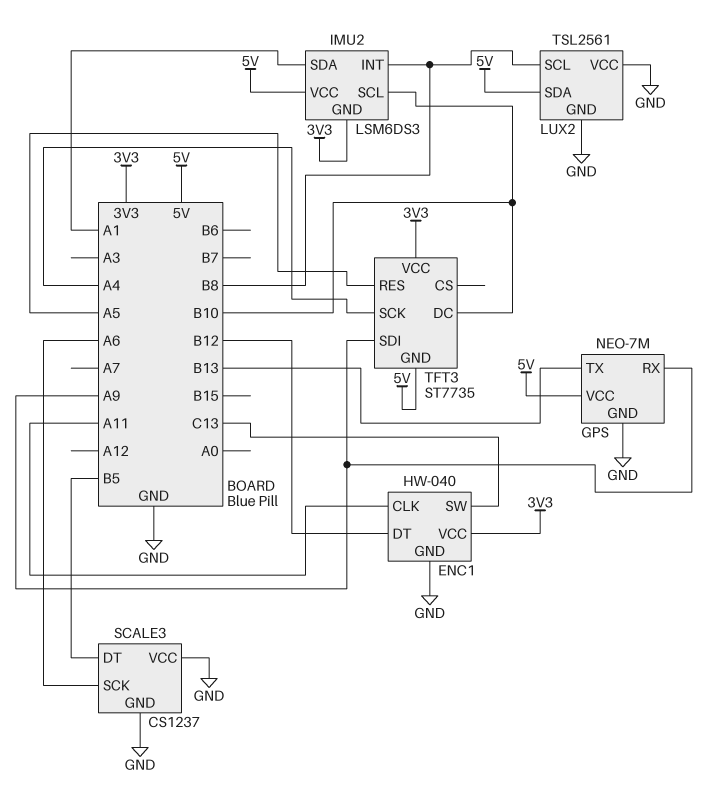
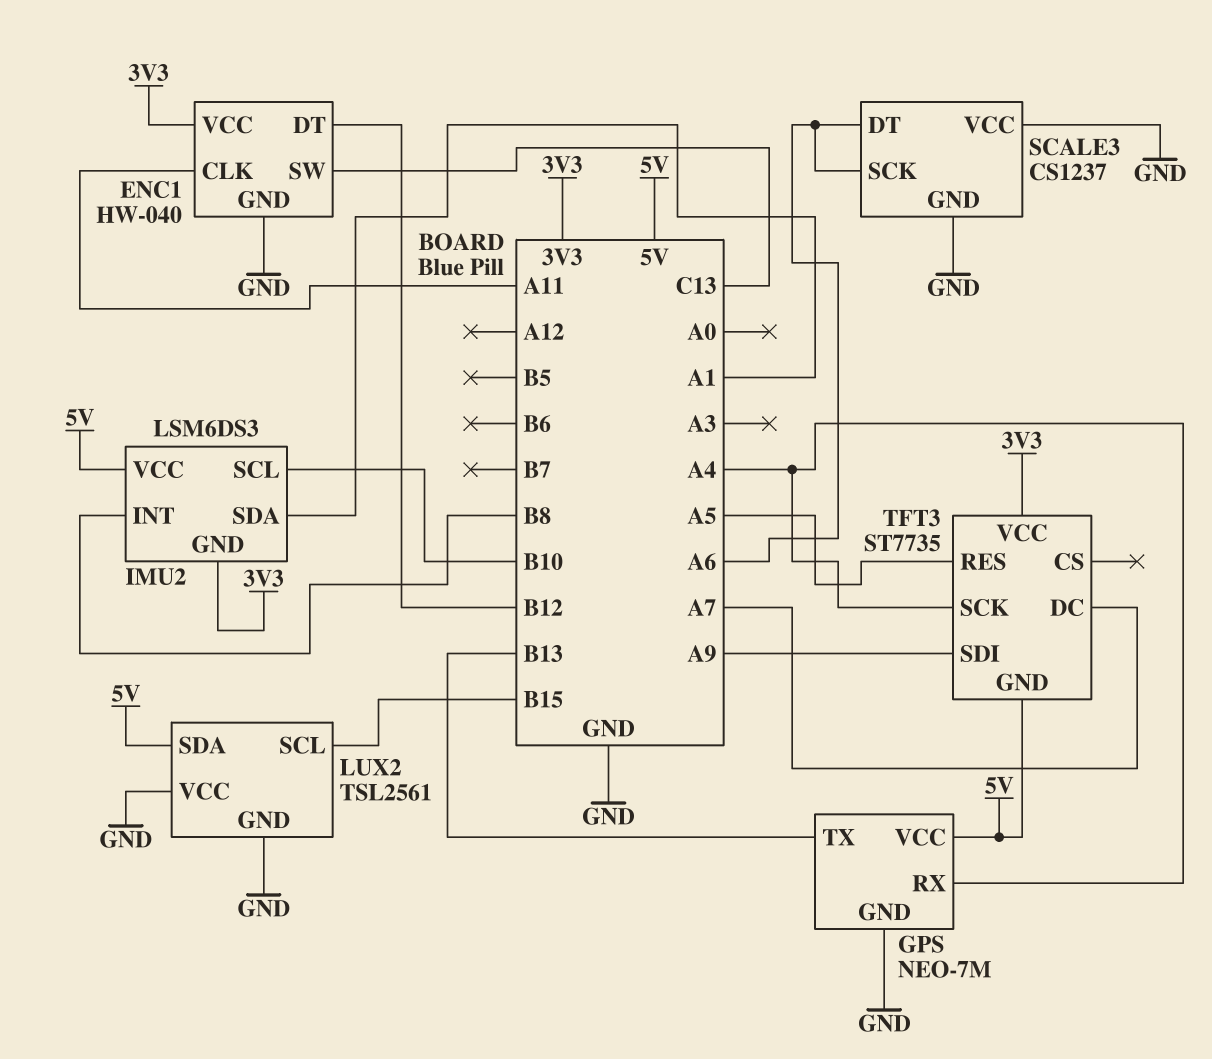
GPS pin RX: A9 -> A4
LUX2 pin SCL: B8 -> B15
SCALE3 pin DT: B5 -> A6
TFT3 pin DC: B10 -> A7

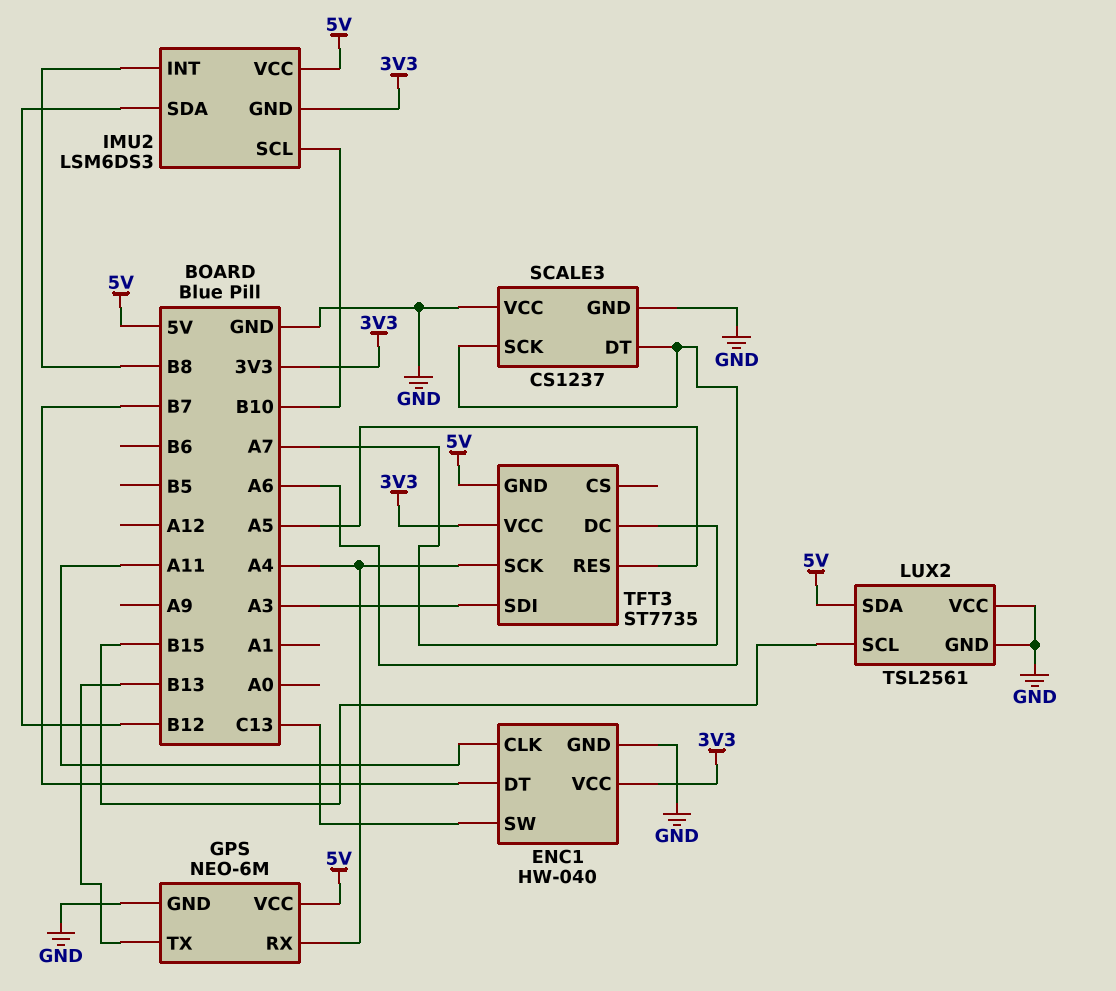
ENC1 pin DT: B12 -> B7
GPS: NEO-7M -> NEO-6M
IMU2 pin SDA: A1 -> B12
TFT3 pin SDI: A9 -> A3

